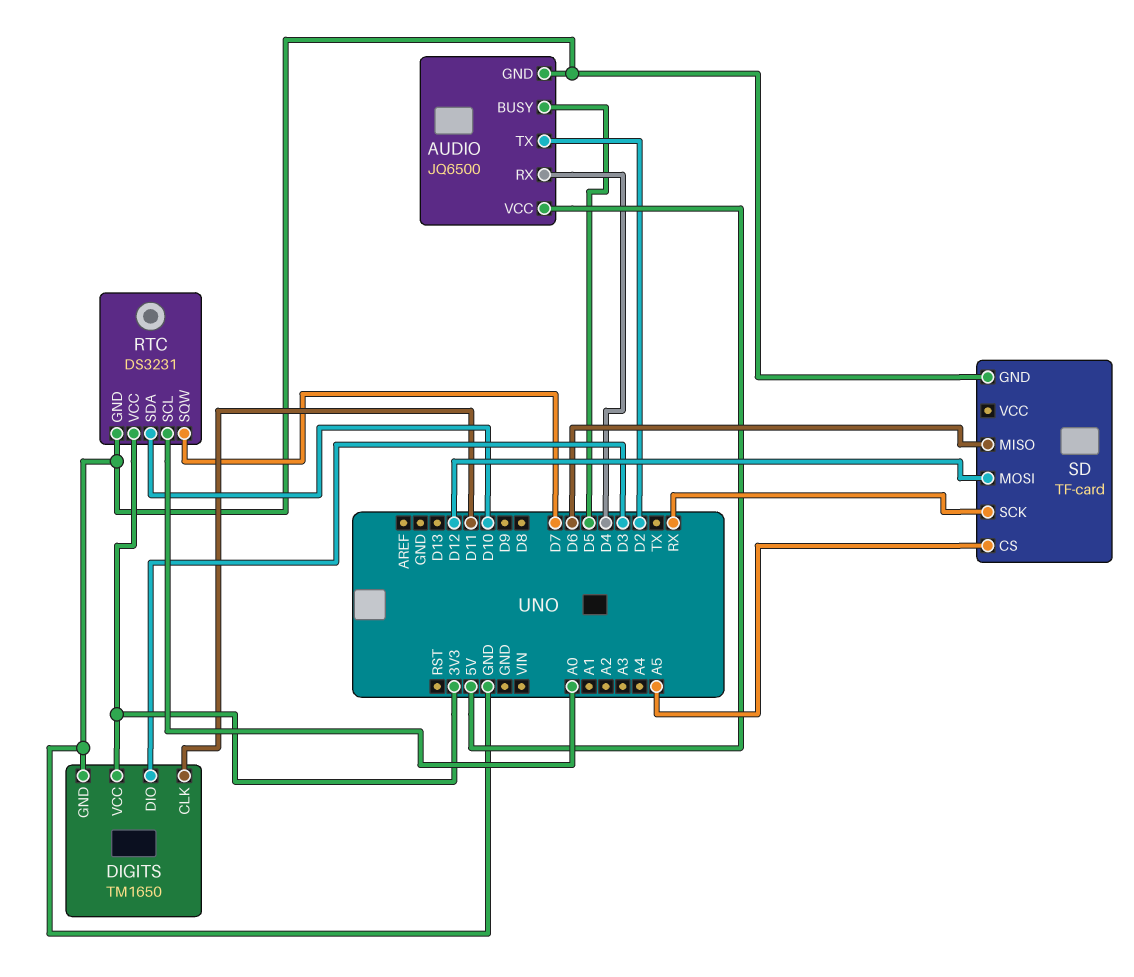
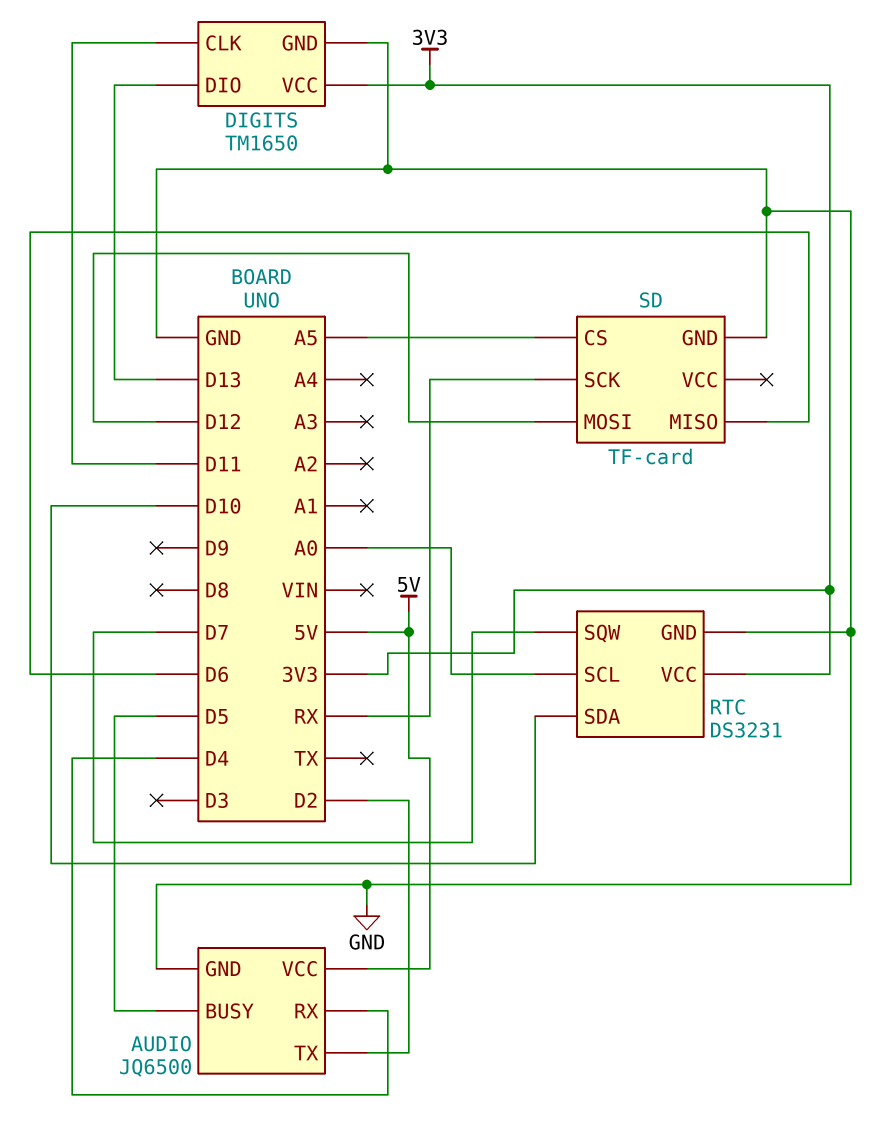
DIGITS pin DIO: D3 -> D13

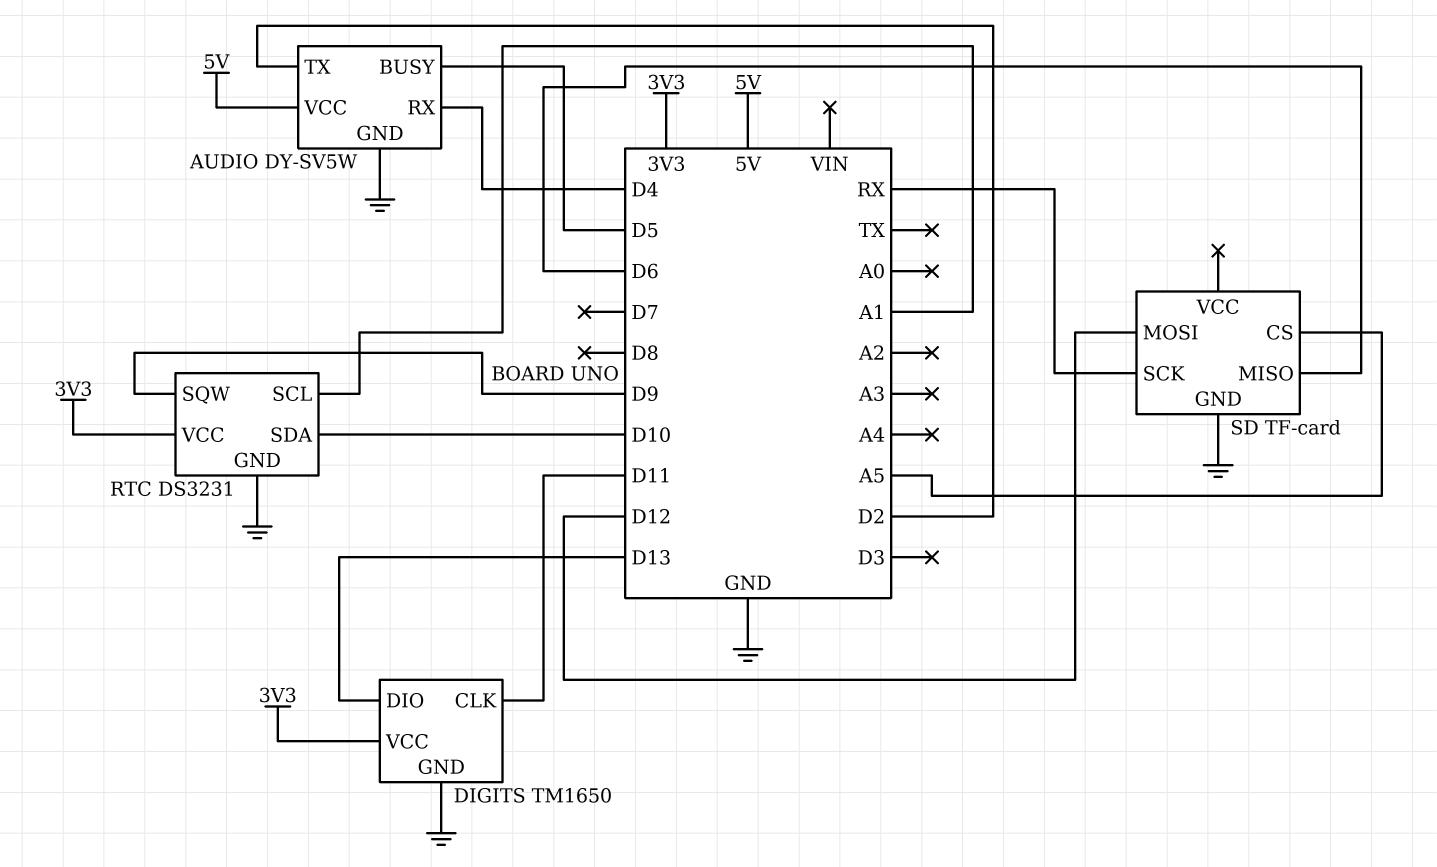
AUDIO: JQ6500 -> DY-SV5W
RTC pin SCL: A0 -> A1
RTC pin SQW: D7 -> D9

